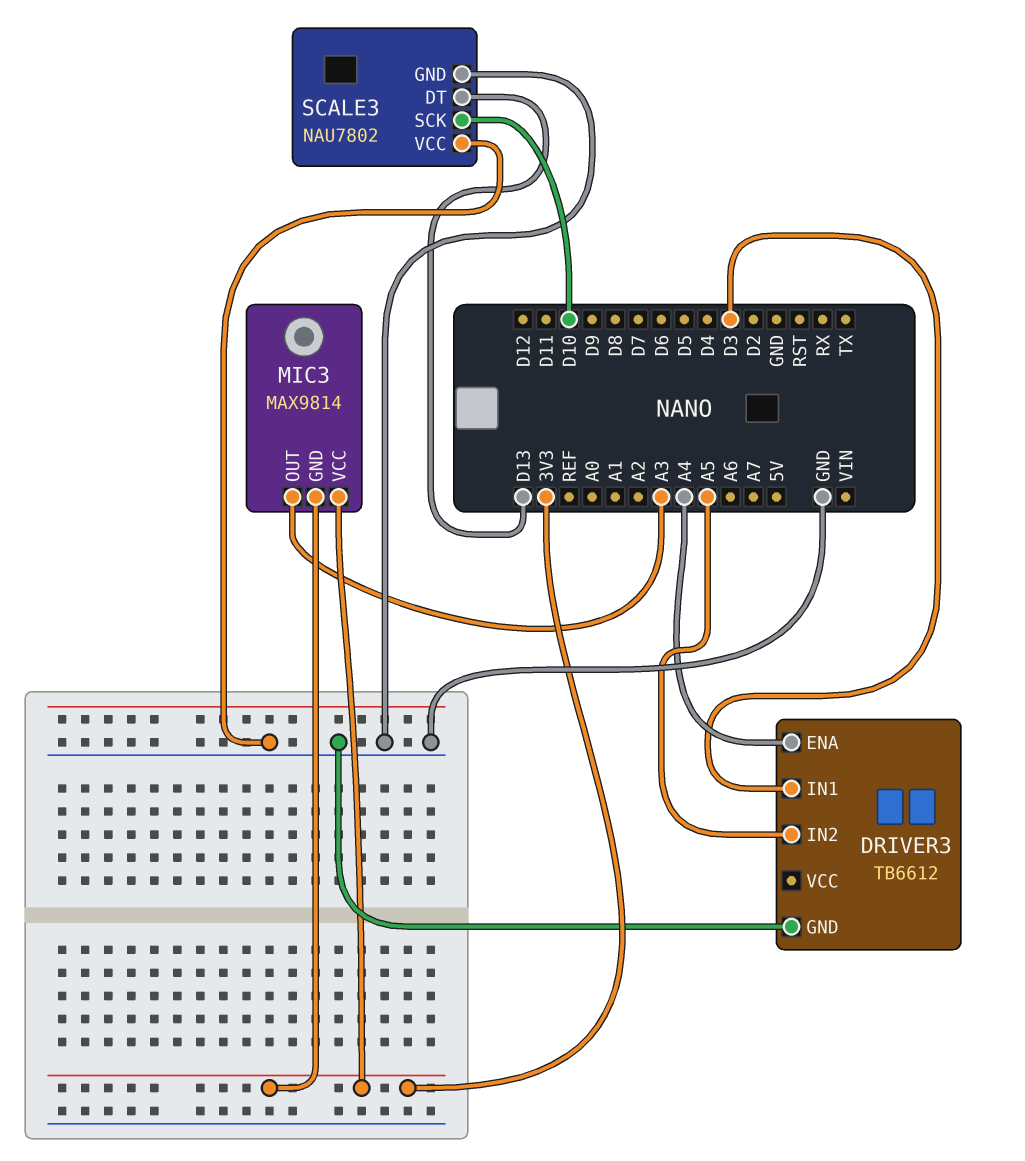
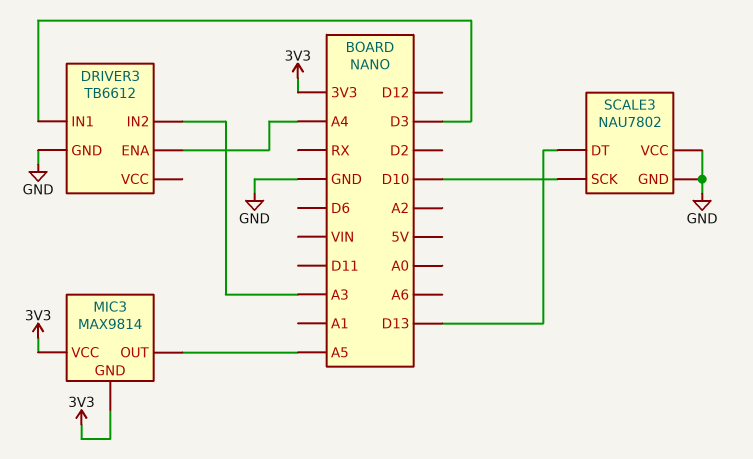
DRIVER3 pin IN2: A5 -> A3
MIC3 pin OUT: A3 -> A5

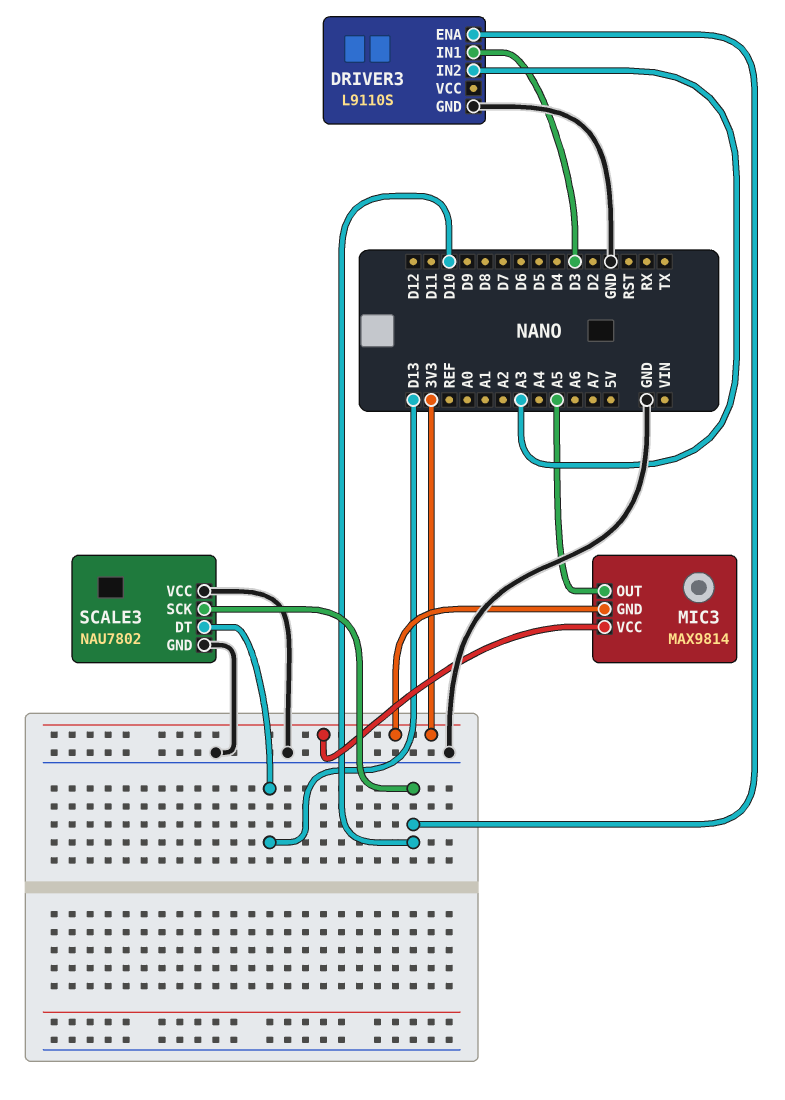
DRIVER3: TB6612 -> L9110S
DRIVER3 pin ENA: A4 -> D10

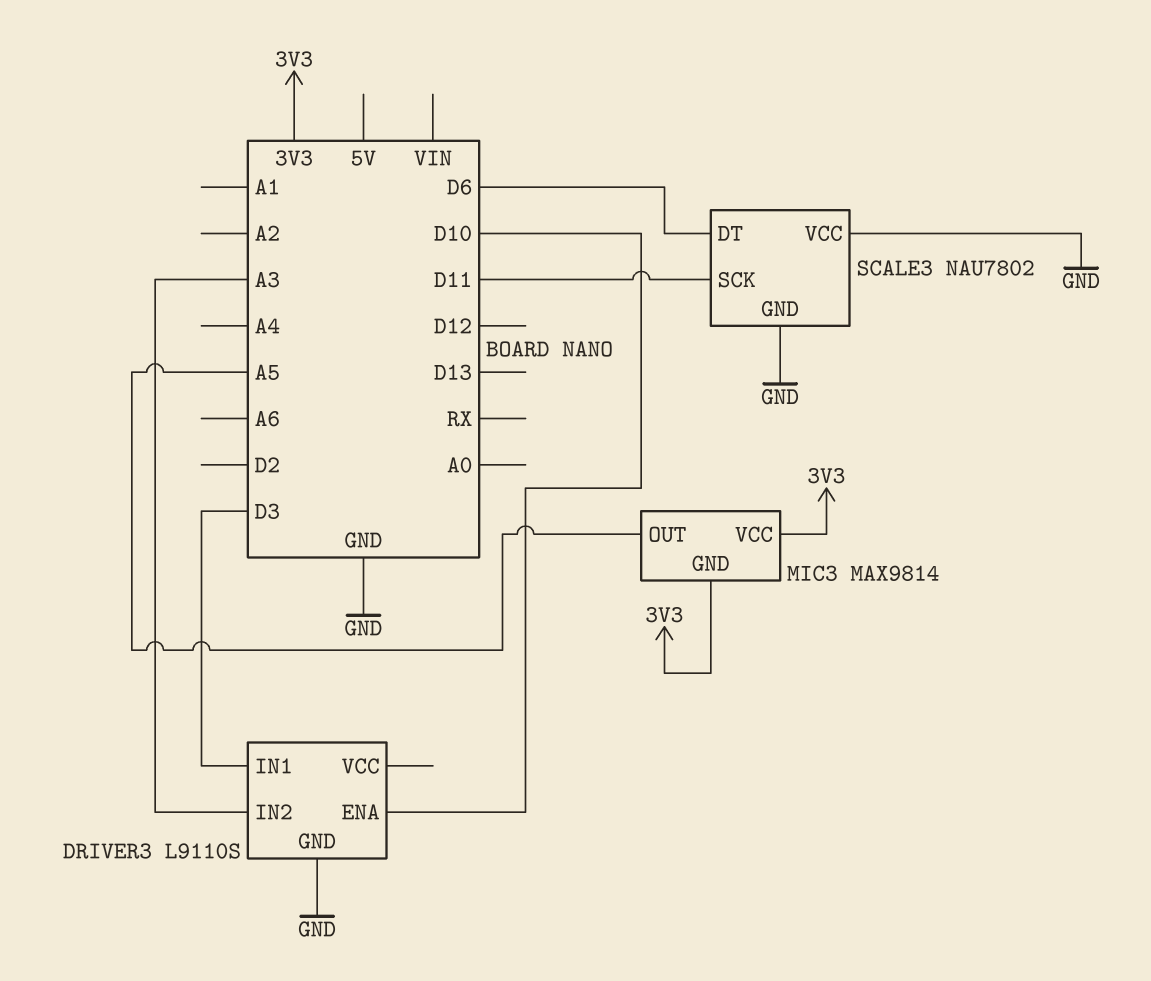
SCALE3 pin DT: D13 -> D6
SCALE3 pin SCK: D10 -> D11

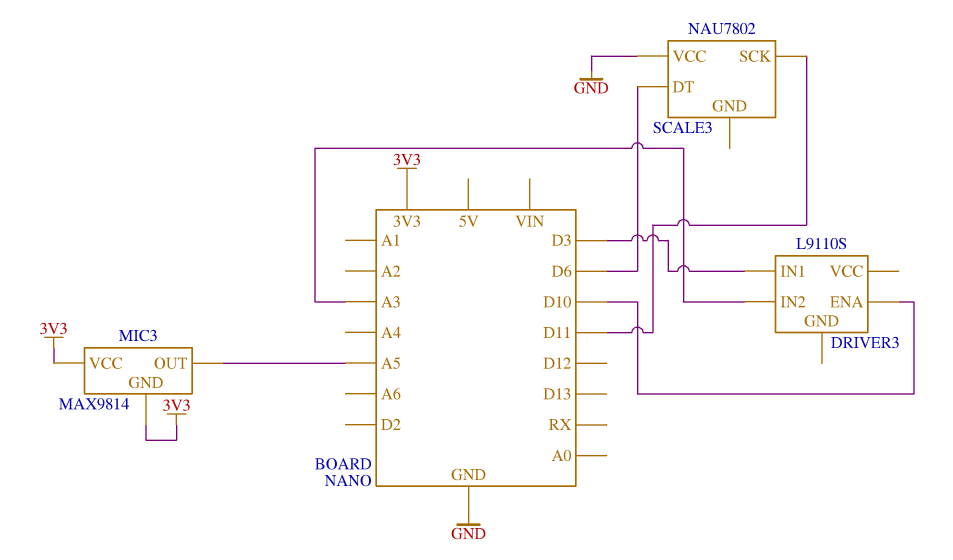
DRIVER3 pin GND: GND -> none
SCALE3 pin GND: GND -> none

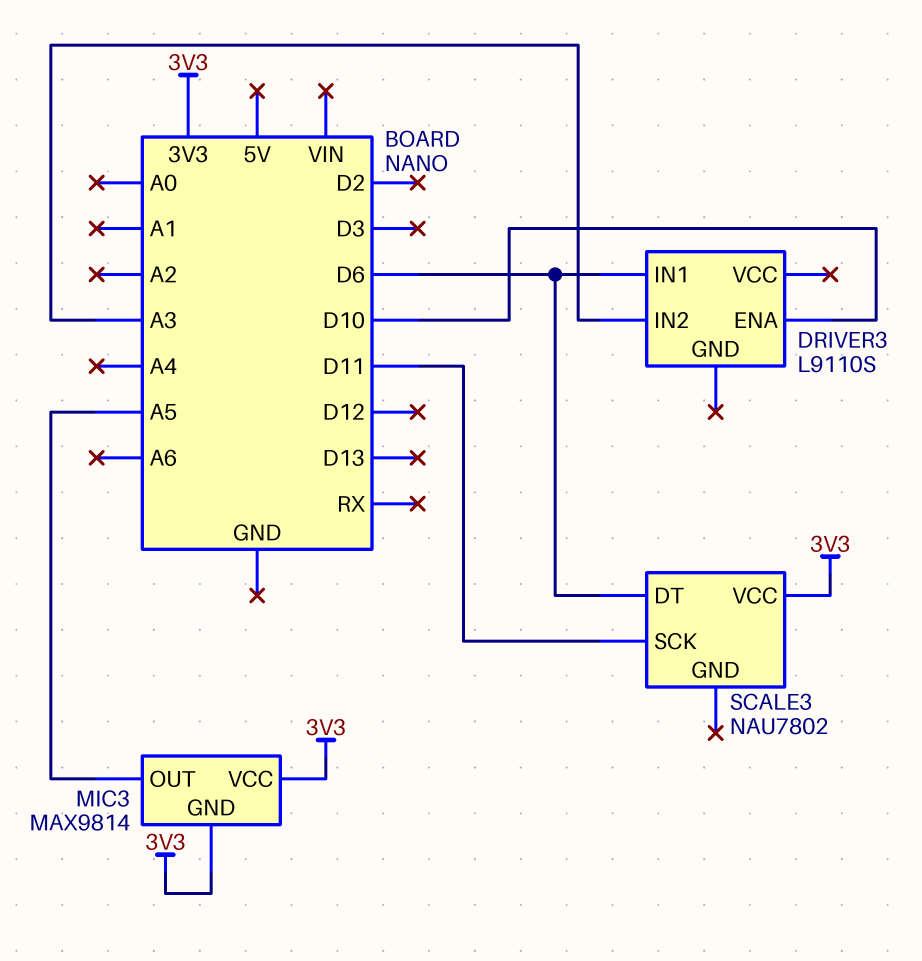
DRIVER3 pin IN1: D3 -> D6
SCALE3 pin VCC: GND -> 3V3

